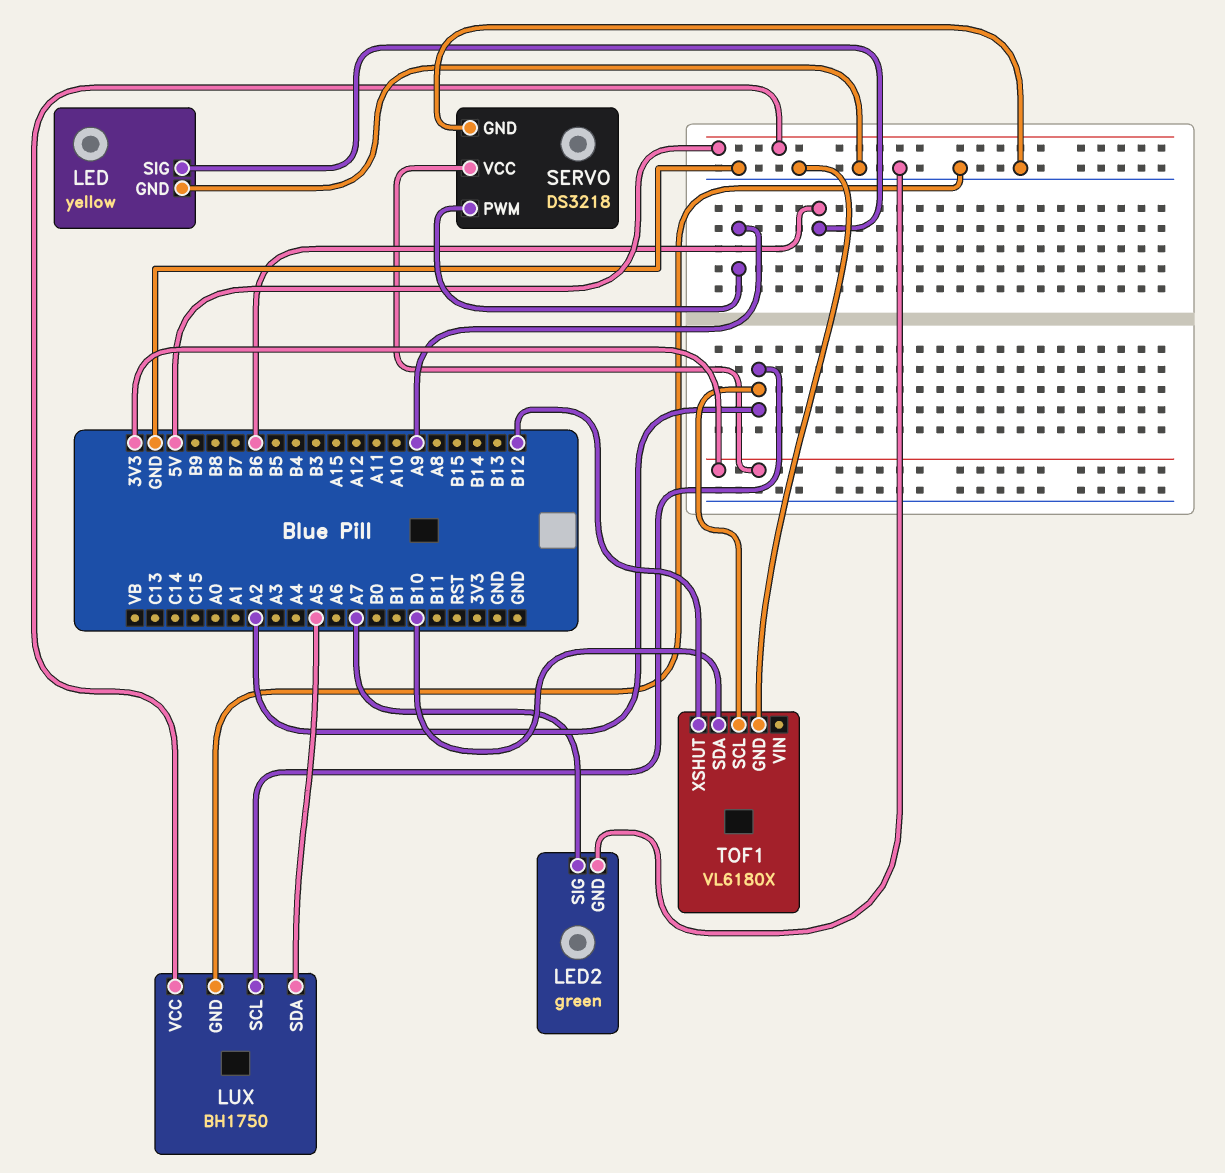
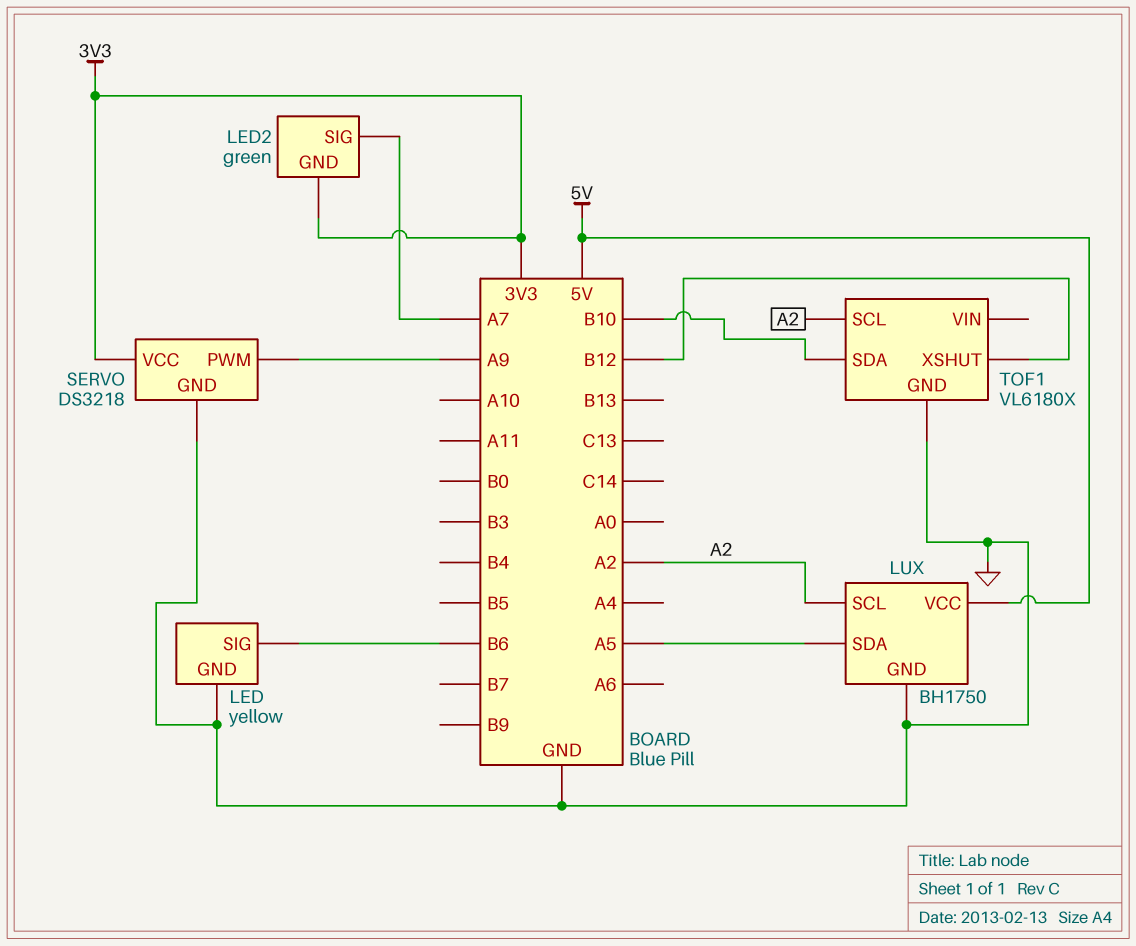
LED2 pin GND: GND -> 3V3

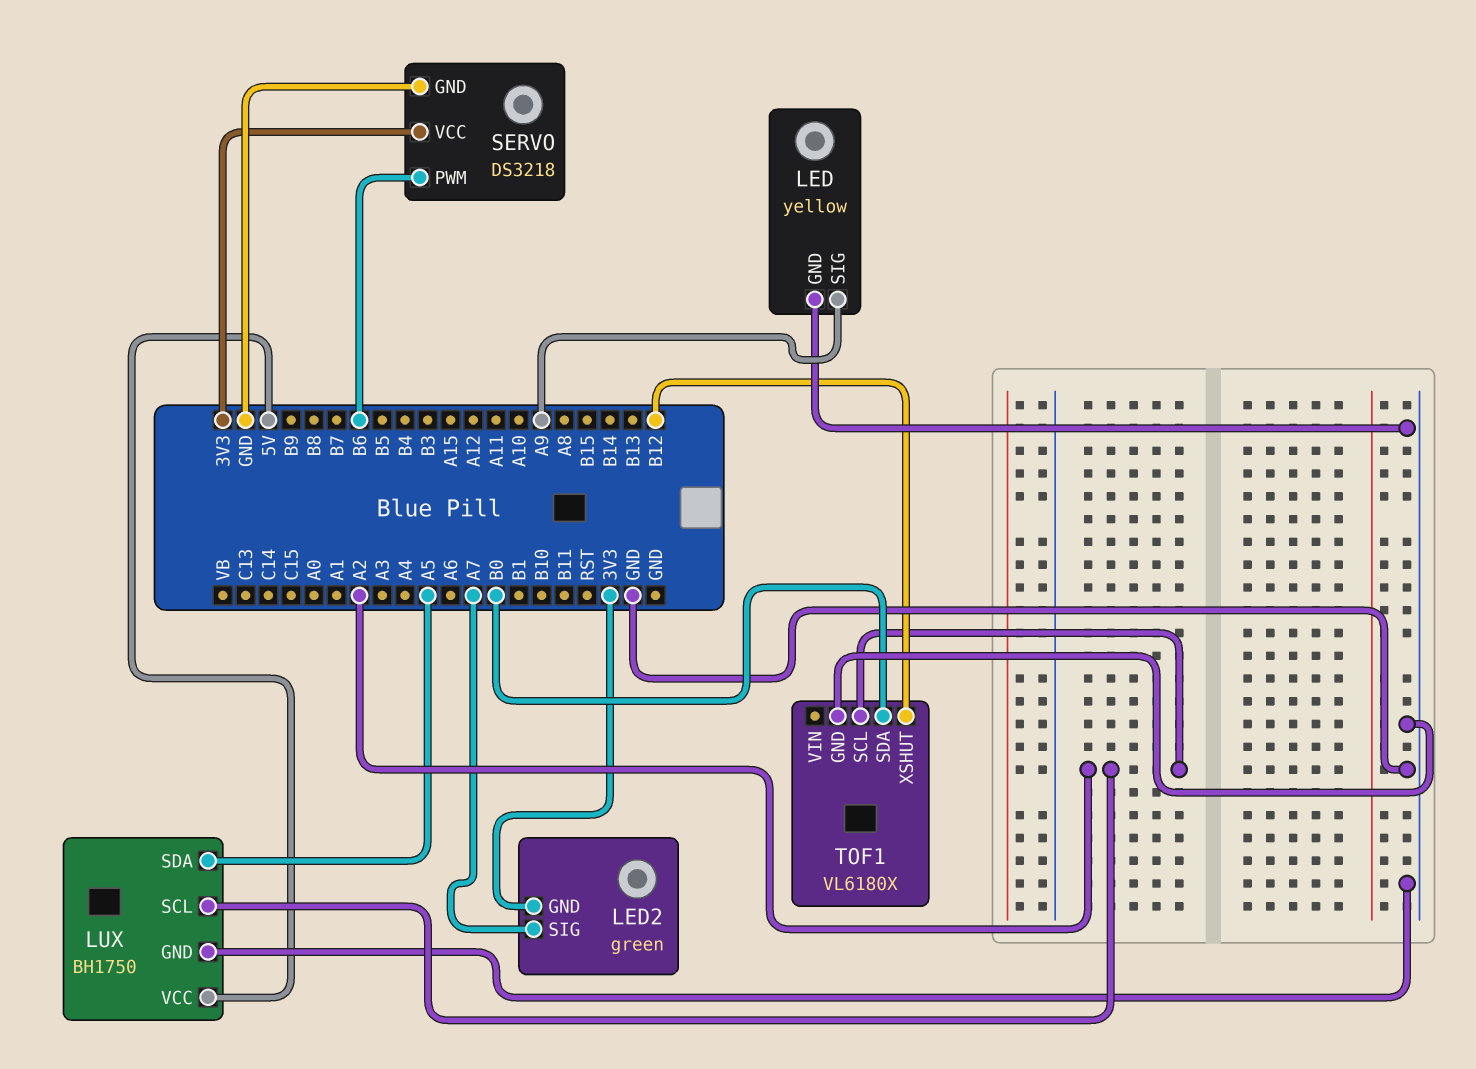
LED pin SIG: B6 -> A9
SERVO pin PWM: A9 -> B6
TOF1 pin SDA: B10 -> B0

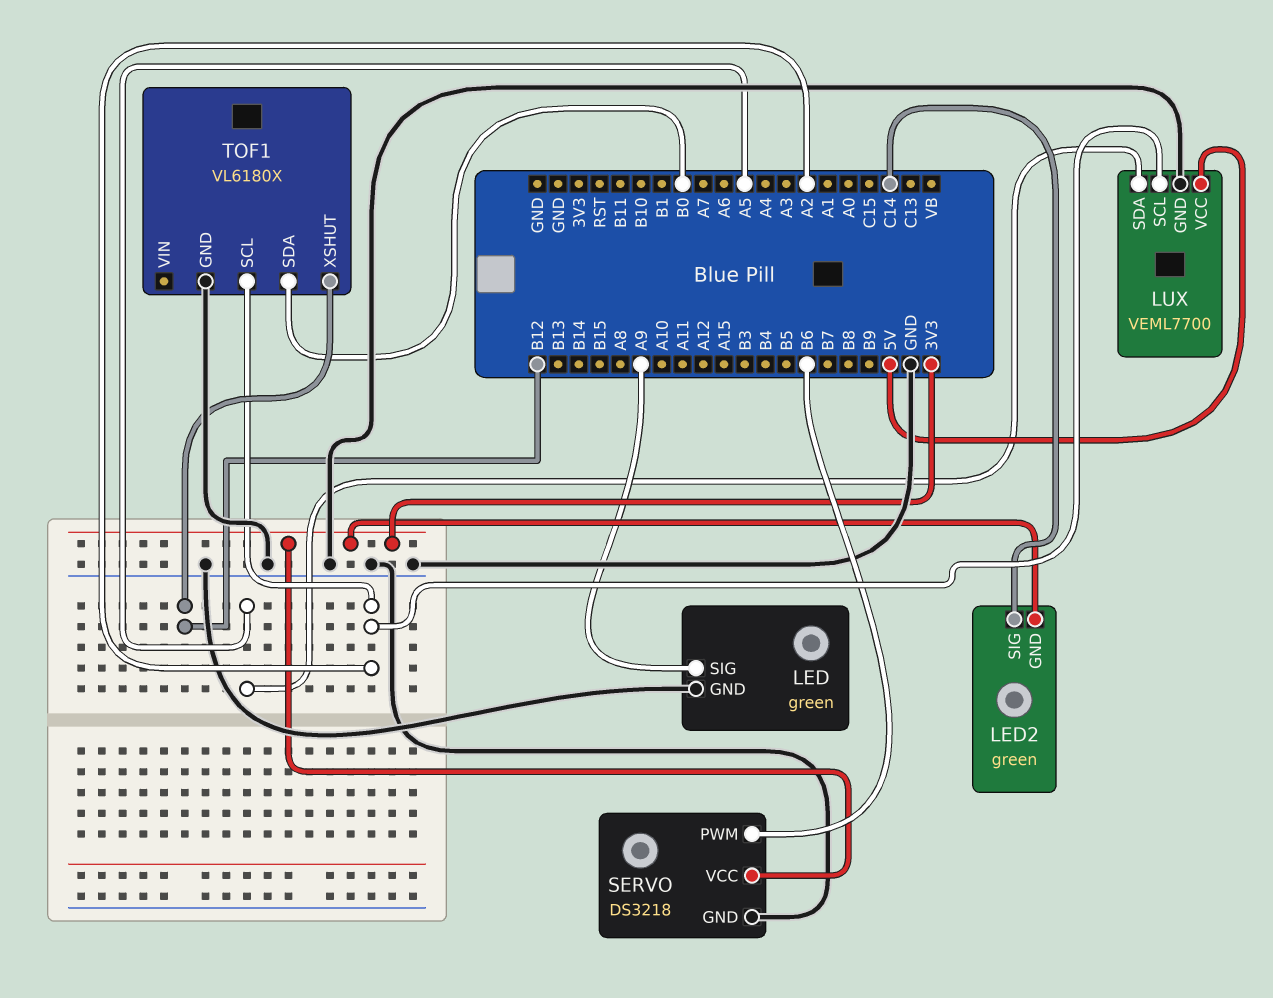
LED: yellow -> green
LED2 pin SIG: A7 -> C14
LUX: BH1750 -> VEML7700

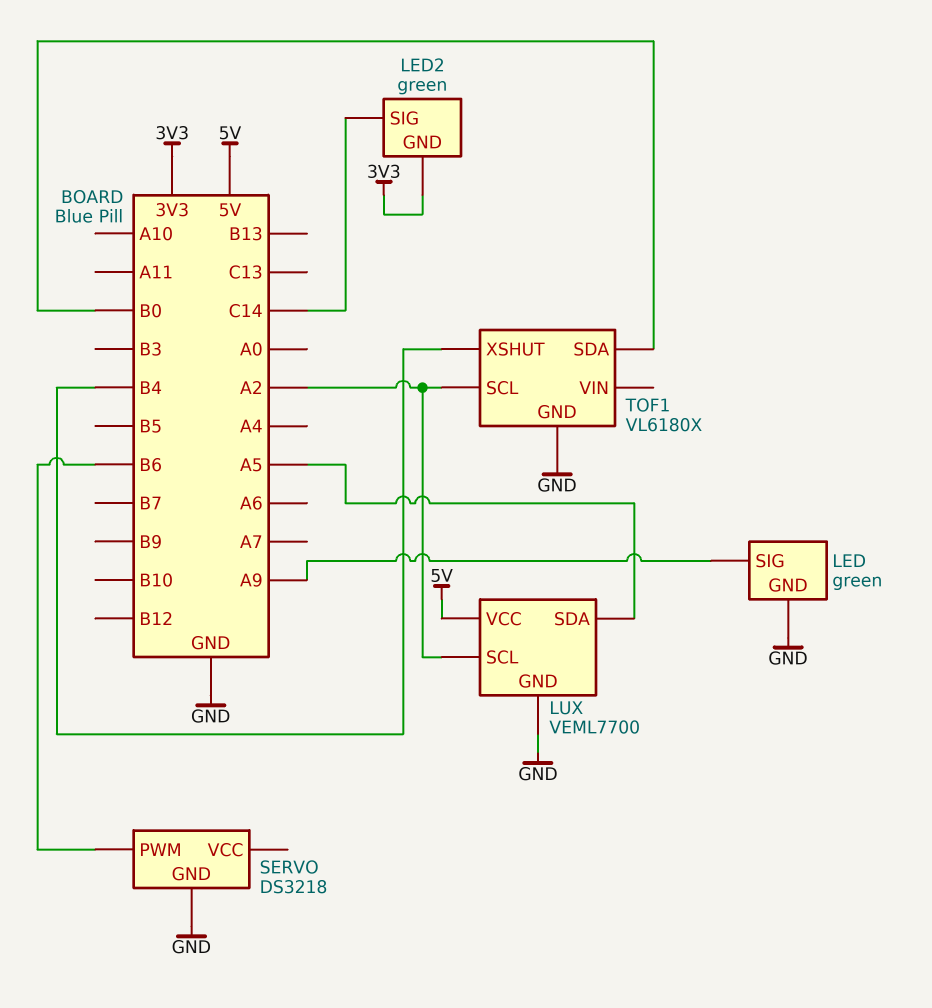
SERVO pin VCC: 3V3 -> none
TOF1 pin XSHUT: B12 -> B4

